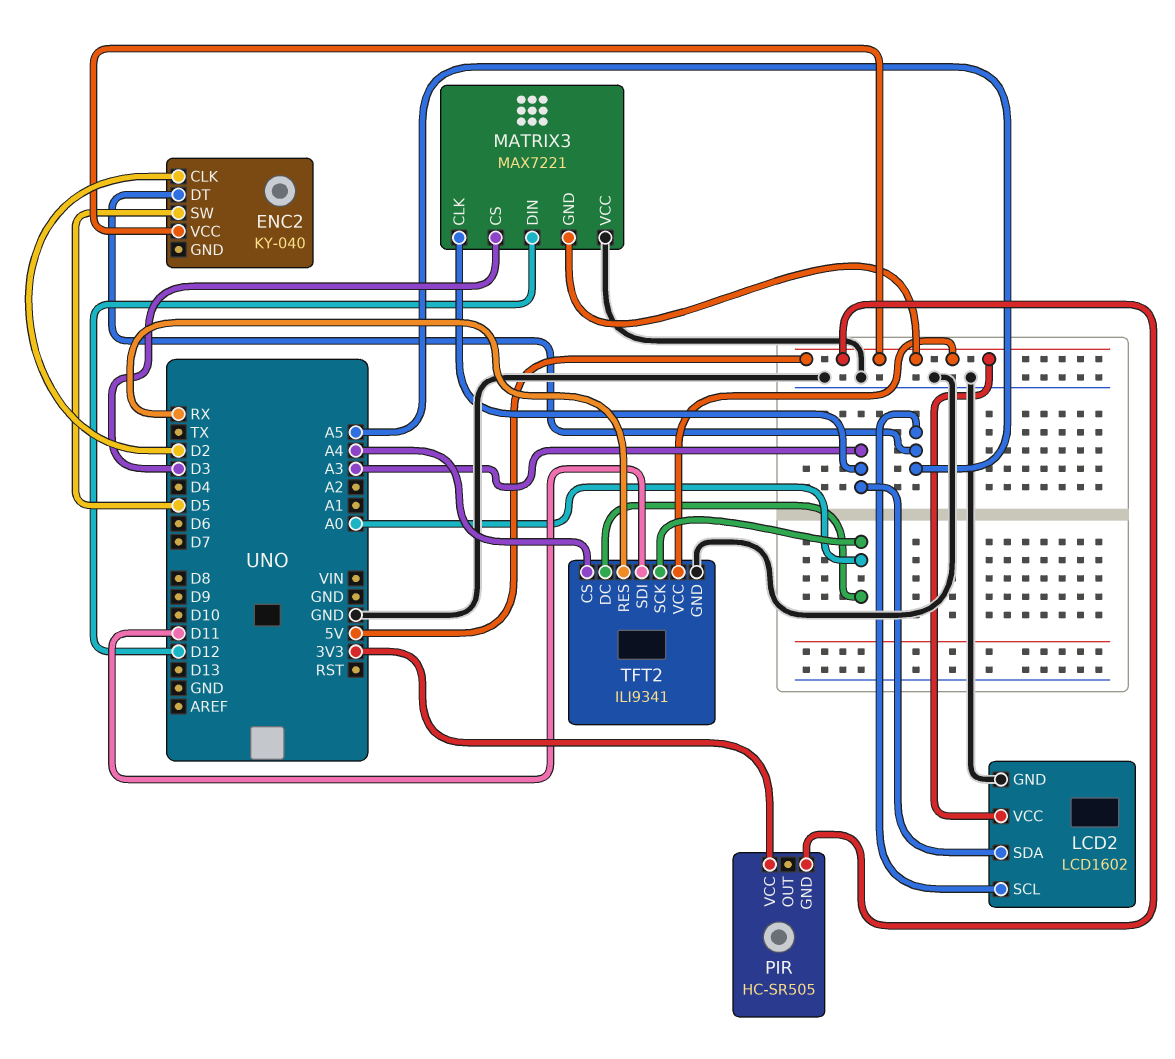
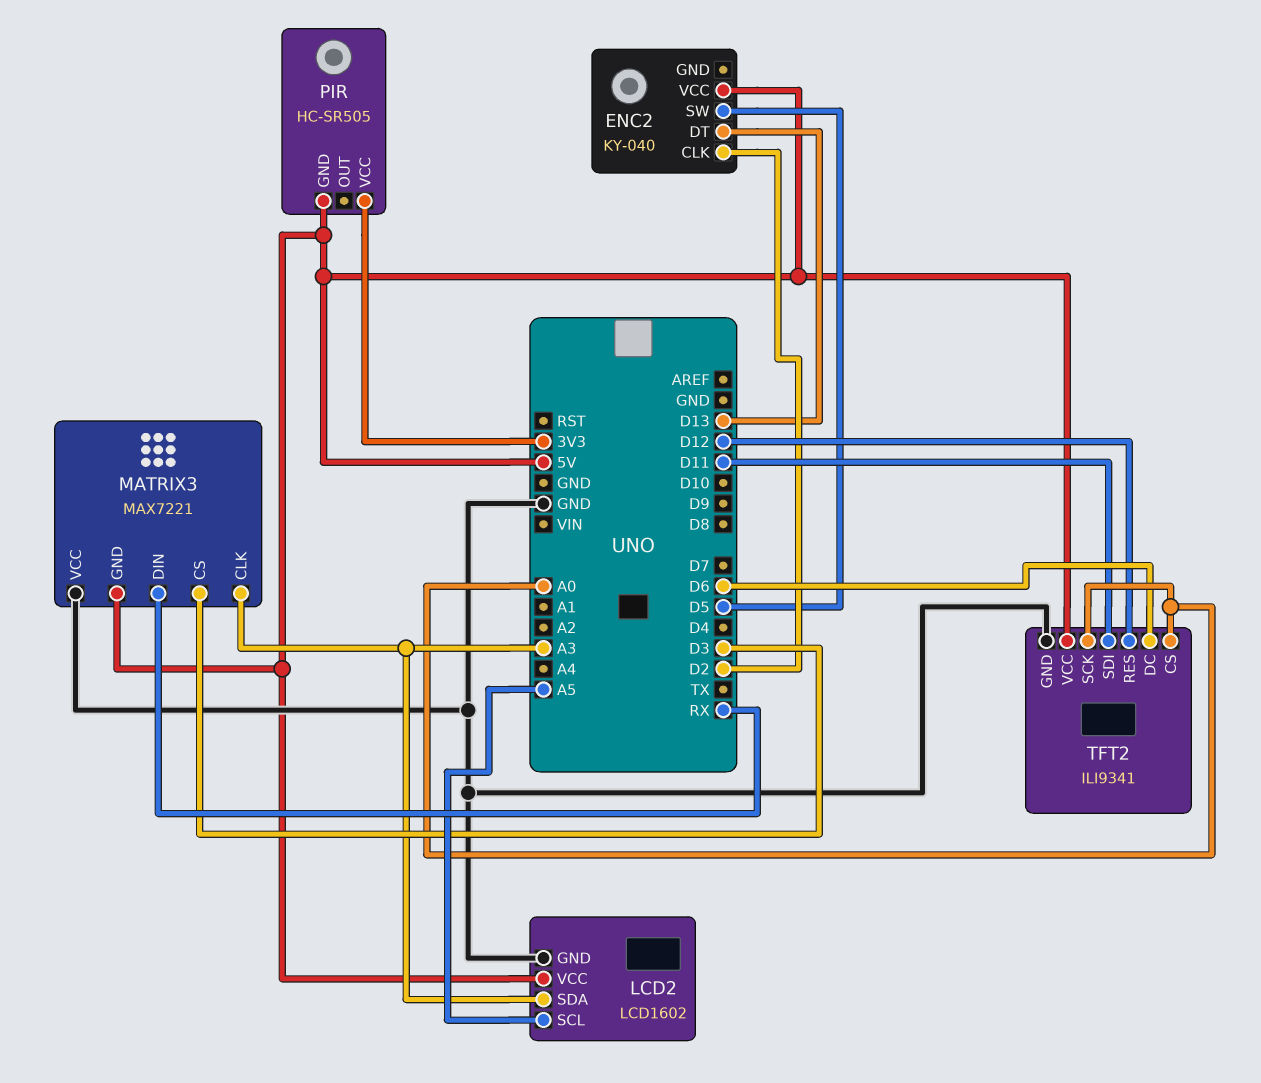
ENC2 pin DT: A5 -> D13
MATRIX3 pin DIN: D12 -> RX
TFT2 pin CS: A4 -> A0
TFT2 pin DC: A0 -> D6
TFT2 pin RES: RX -> D12

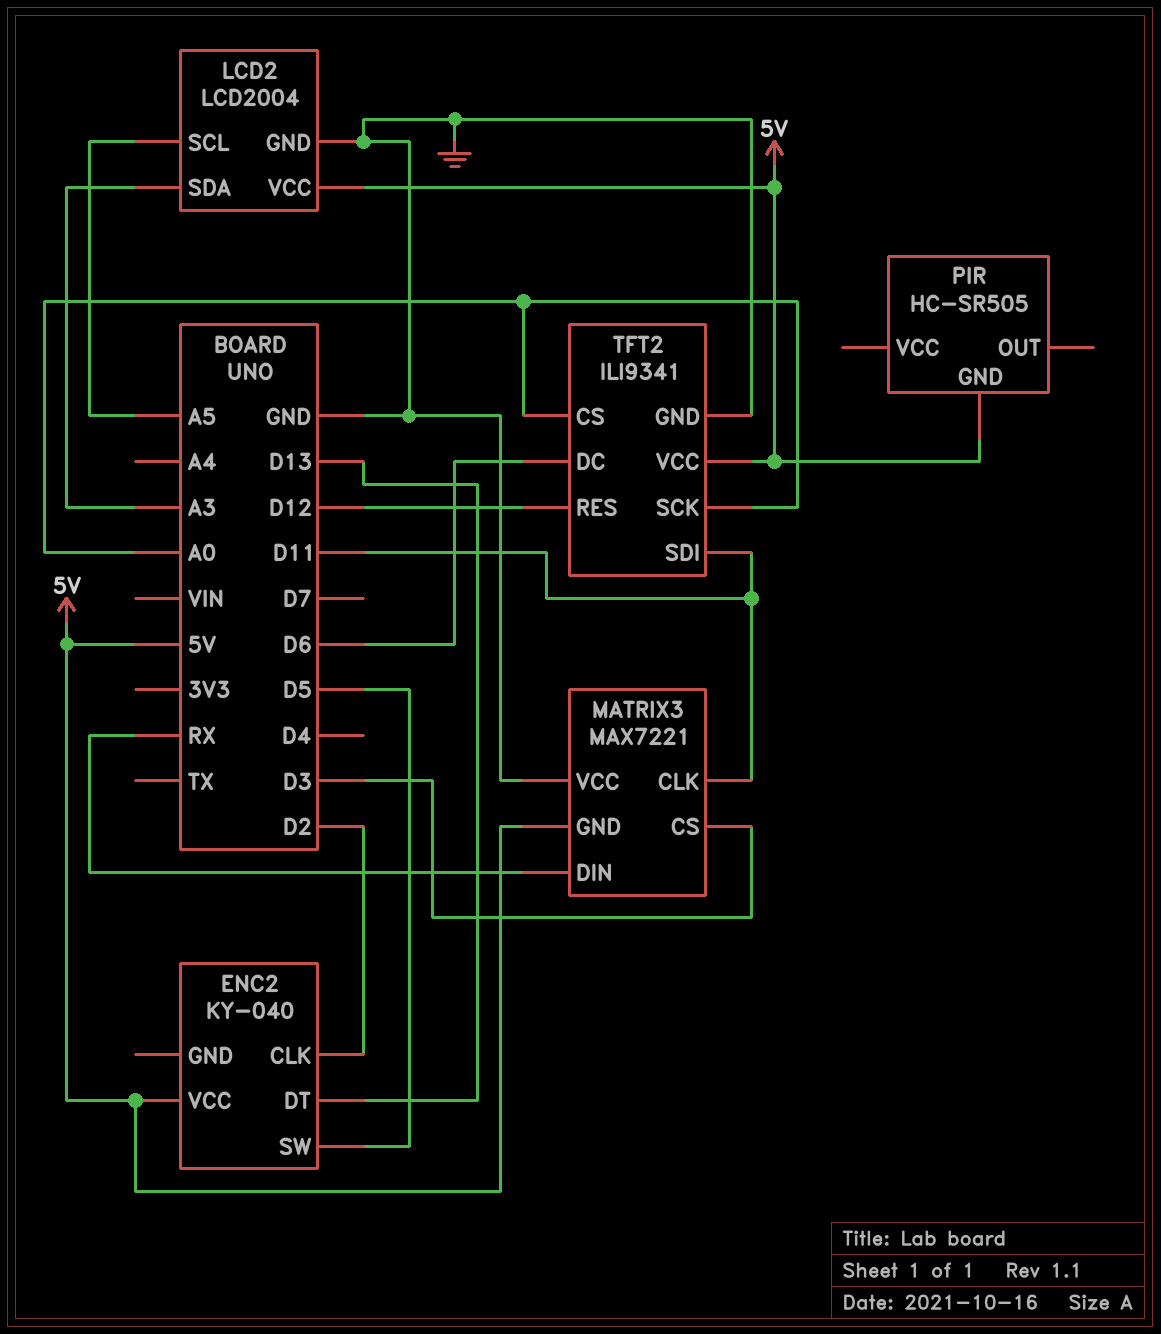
LCD2: LCD1602 -> LCD2004
MATRIX3 pin CLK: A3 -> D11
PIR pin VCC: 3V3 -> none

